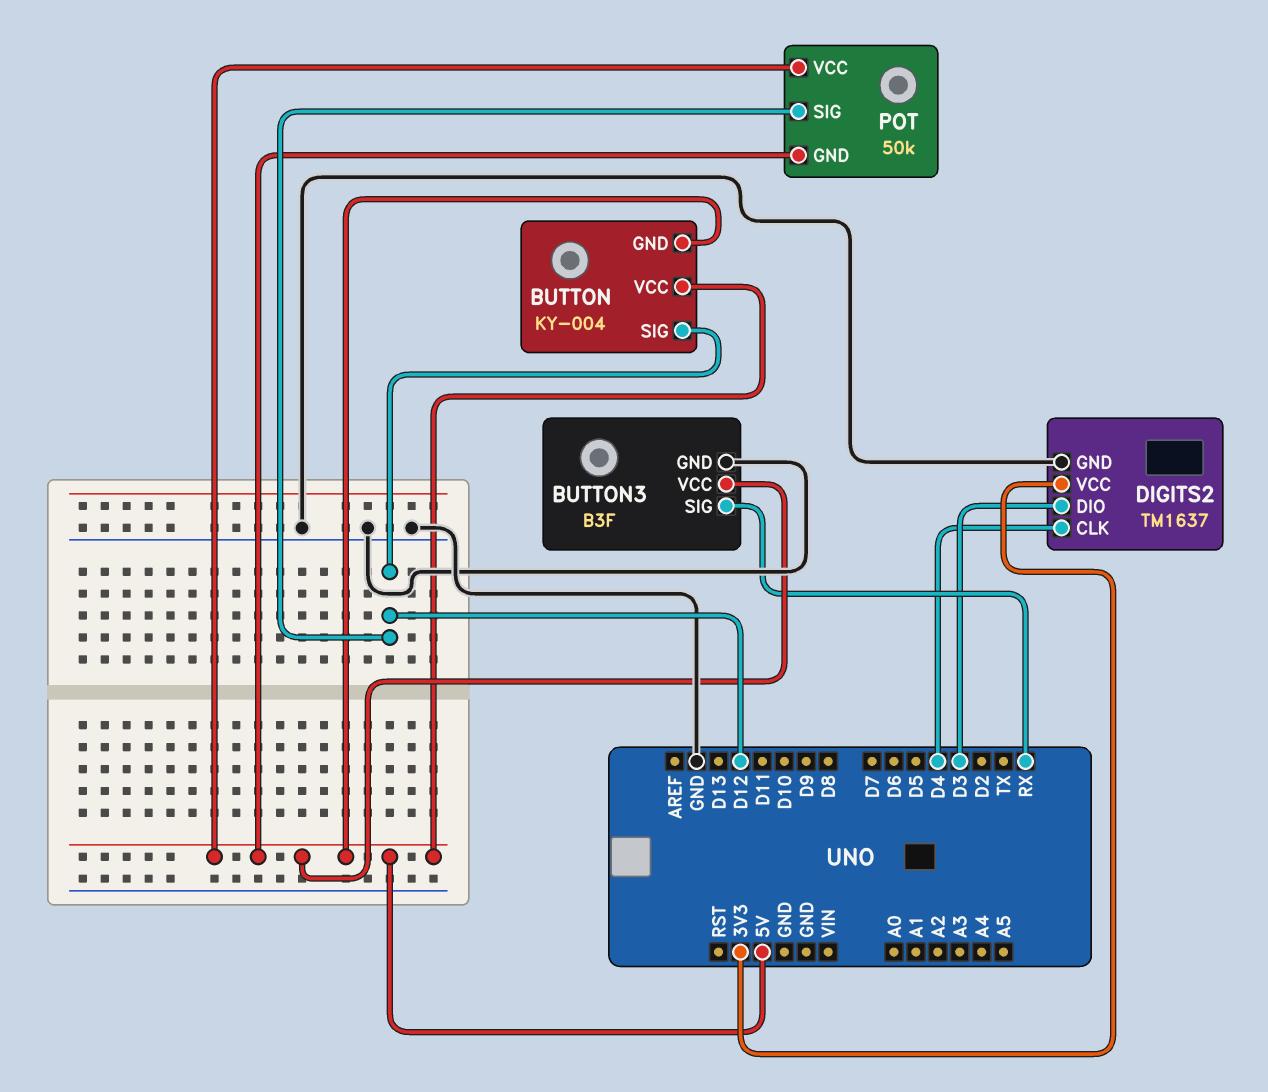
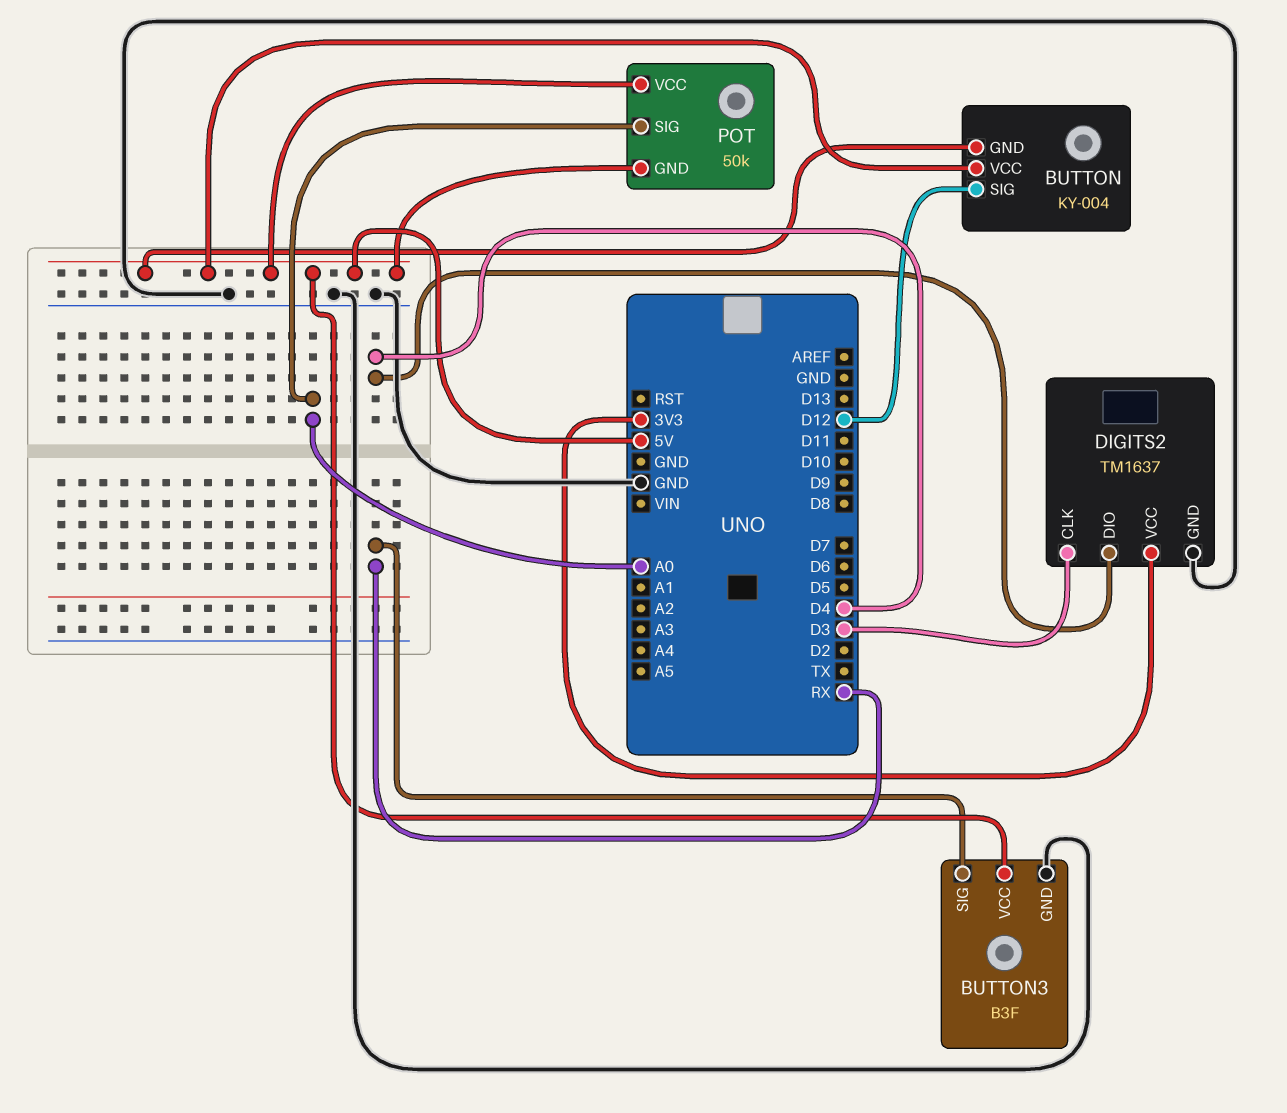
DIGITS2 pin CLK: D4 -> D3
DIGITS2 pin DIO: D3 -> D4
POT pin SIG: D12 -> A0

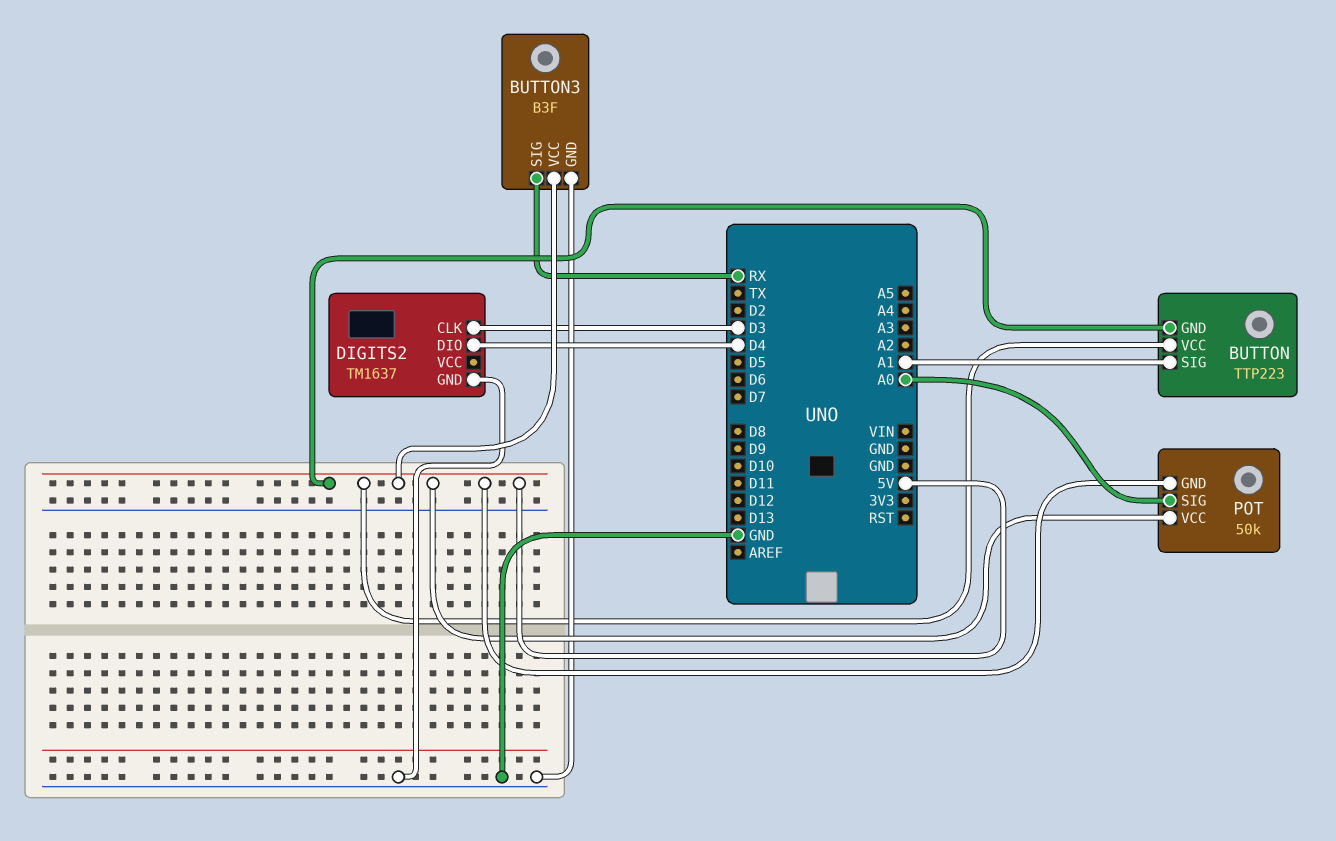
BUTTON: KY-004 -> TTP223
BUTTON pin SIG: D12 -> A1
DIGITS2 pin VCC: 3V3 -> none

